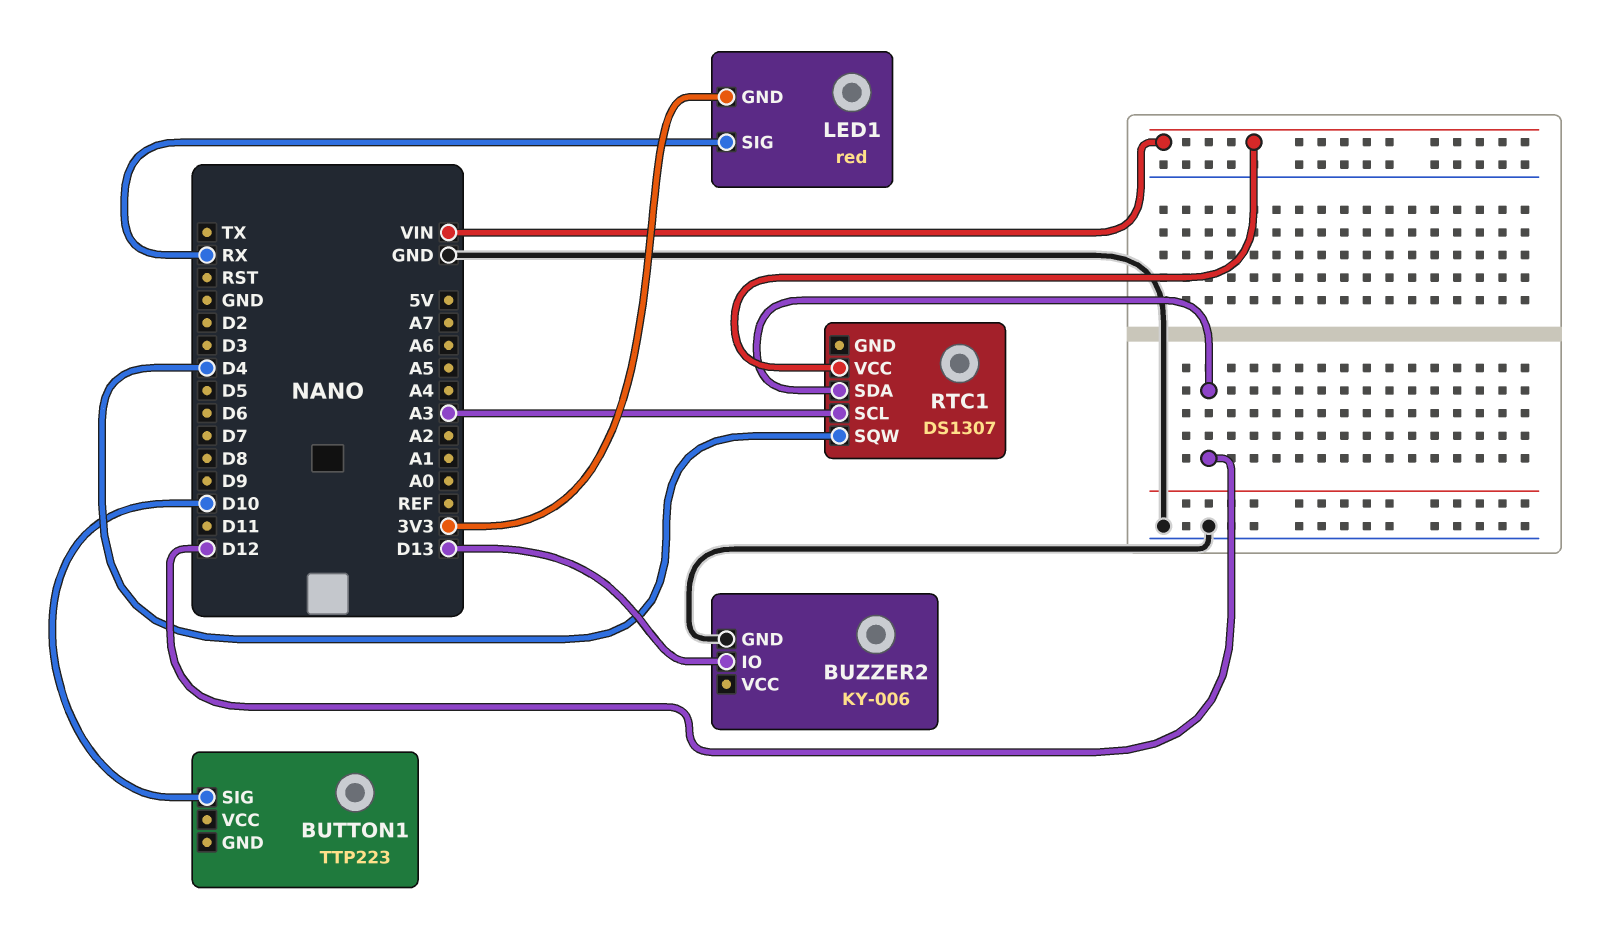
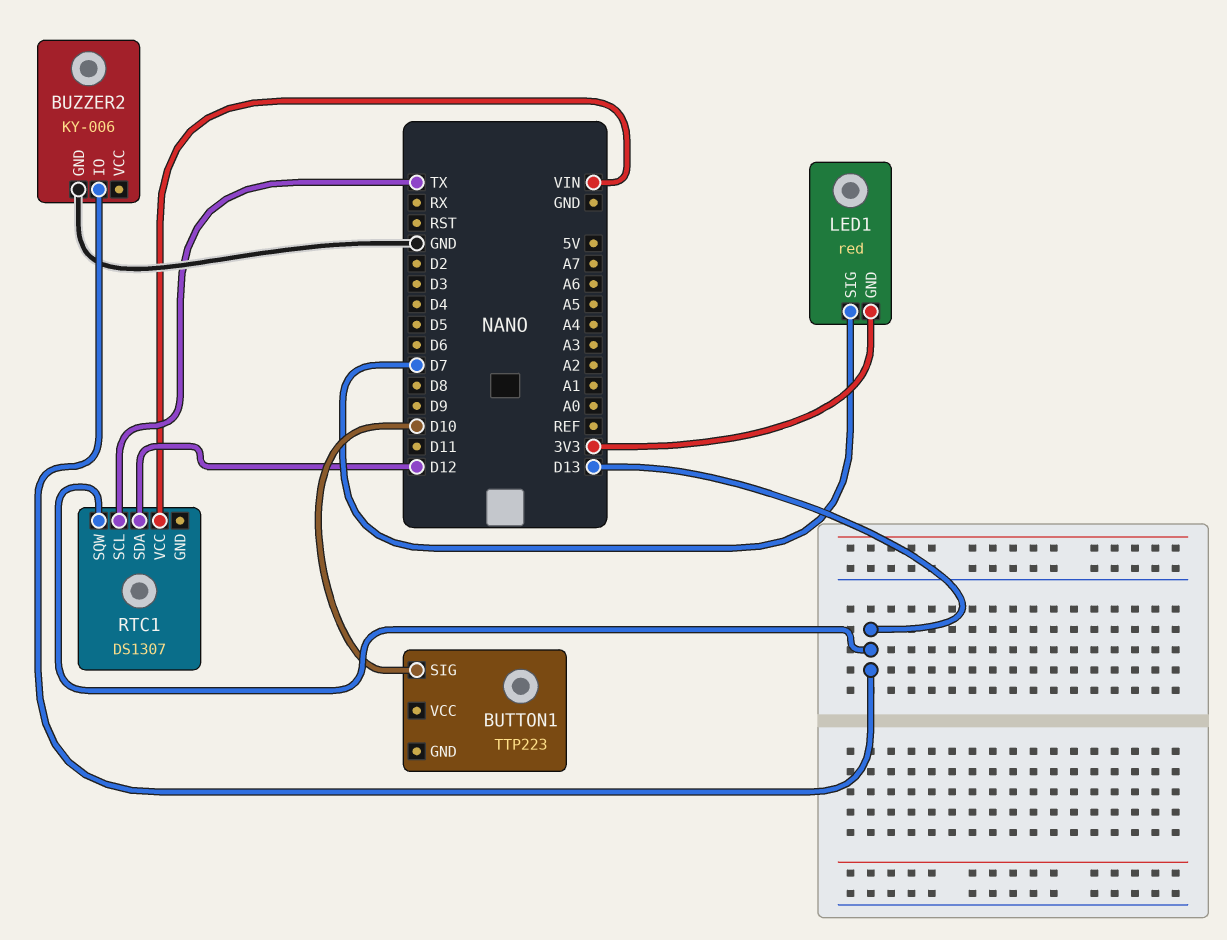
LED1 pin SIG: RX -> D7
RTC1 pin SCL: A3 -> TX
RTC1 pin SQW: D4 -> D13

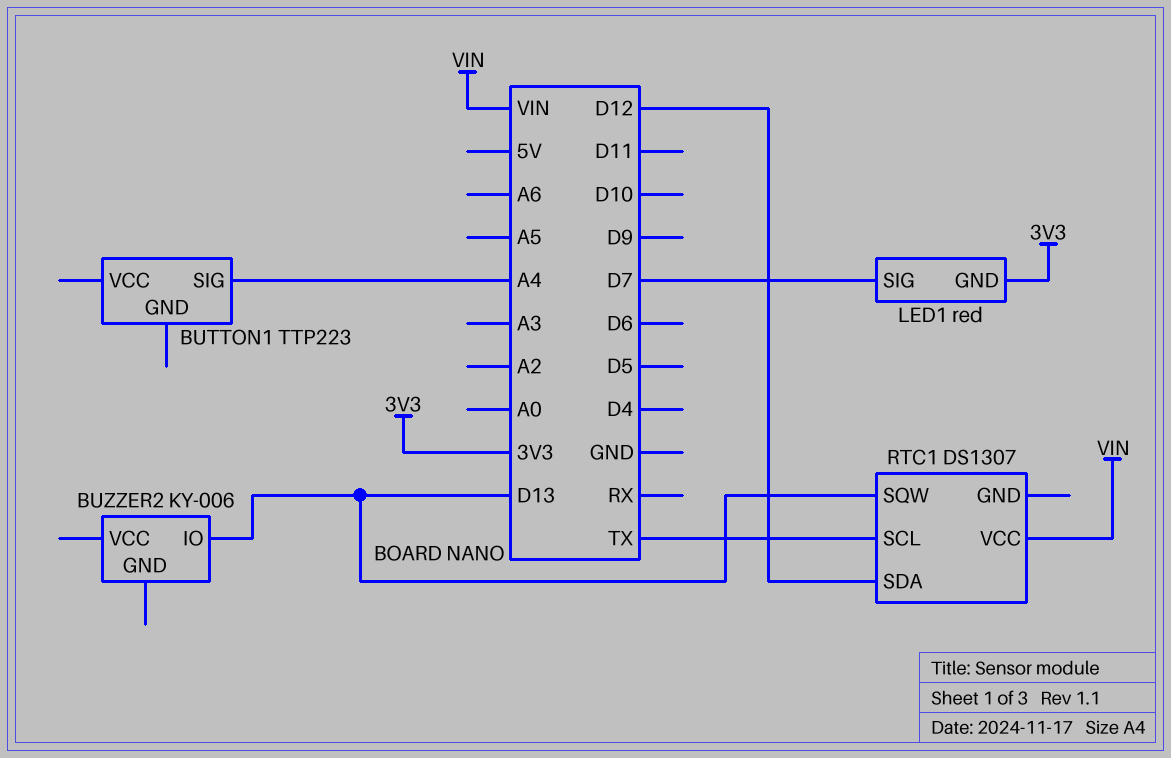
BUTTON1 pin SIG: D10 -> A4
BUZZER2 pin GND: GND -> none

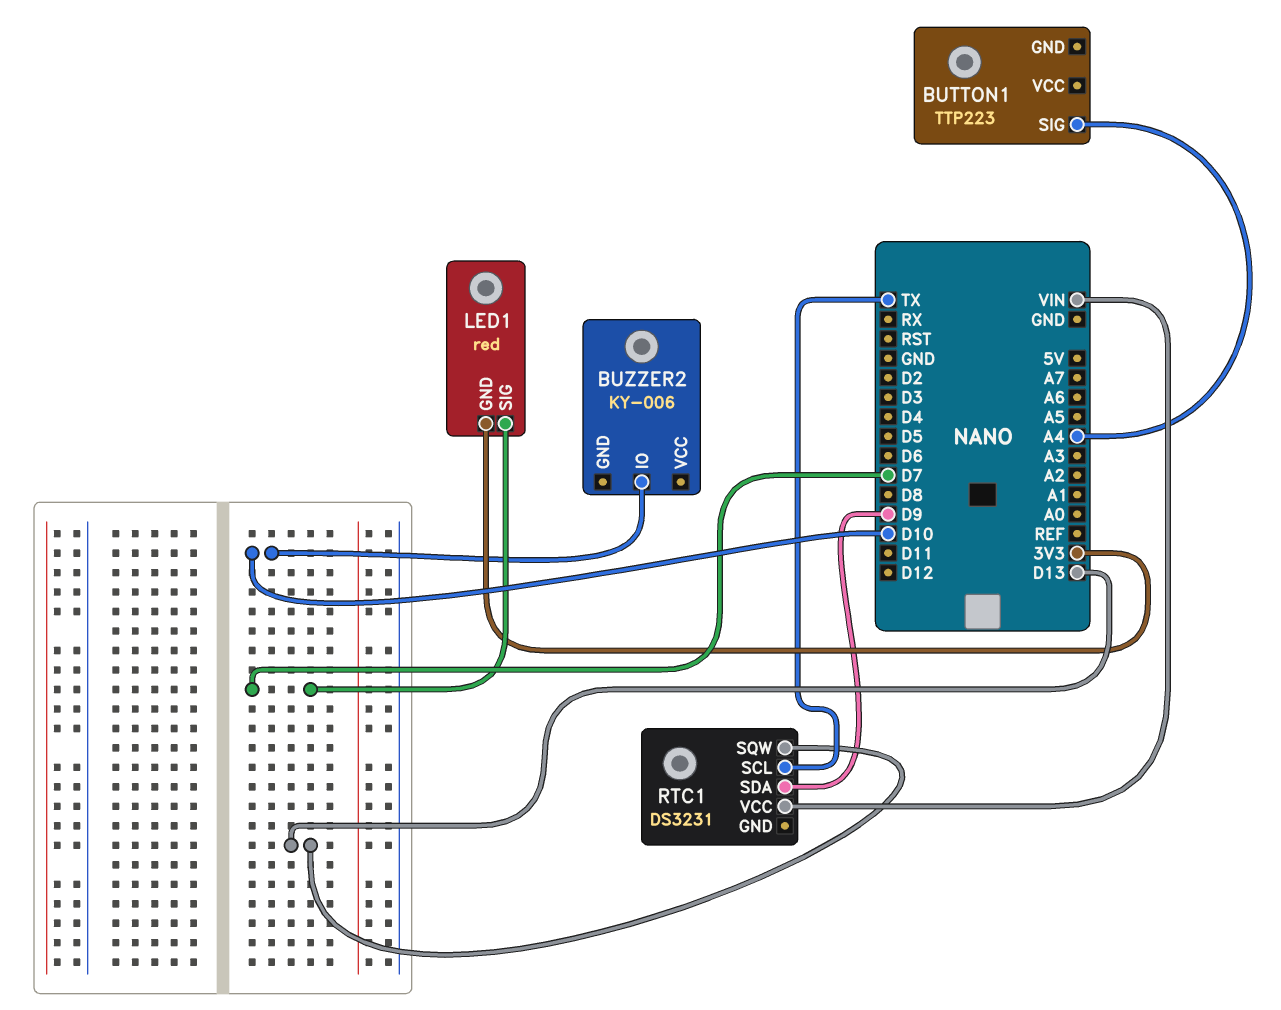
BUZZER2 pin IO: D13 -> D10
RTC1: DS1307 -> DS3231
RTC1 pin SDA: D12 -> D9

